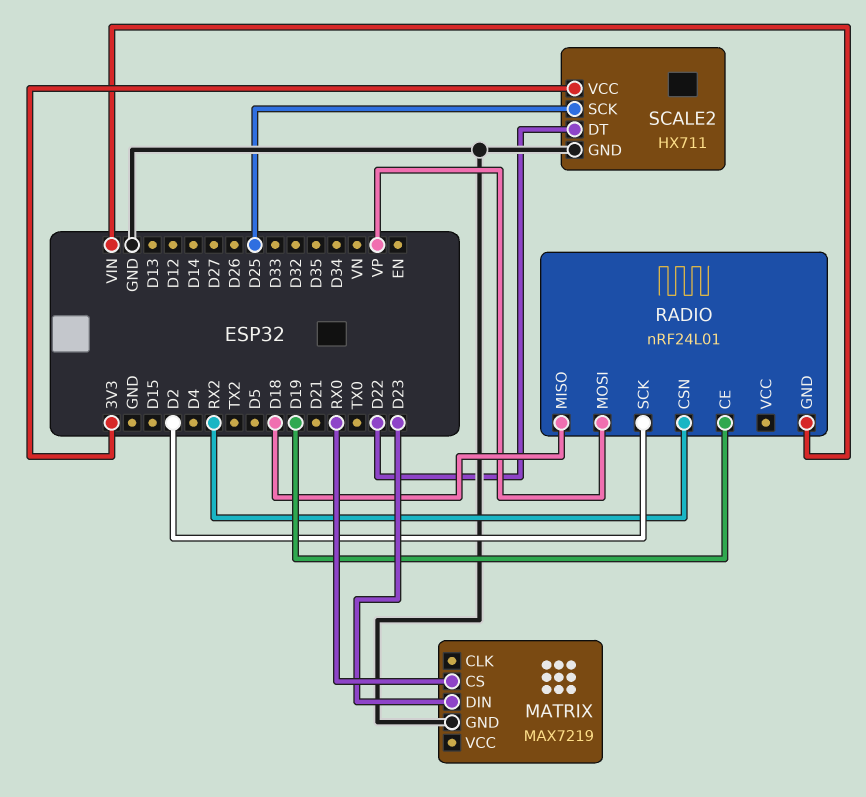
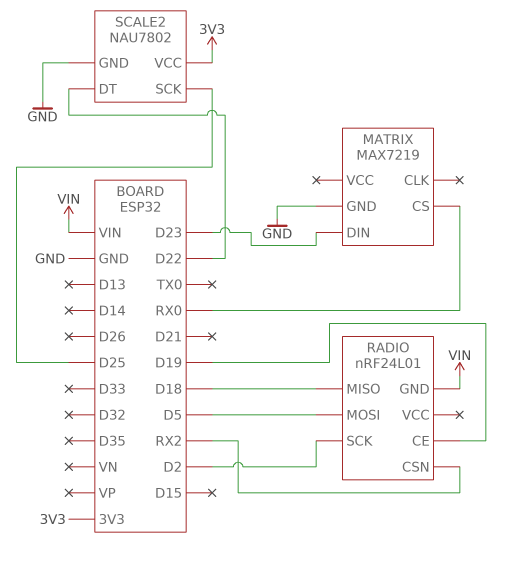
RADIO pin MOSI: VP -> D5
SCALE2: HX711 -> NAU7802

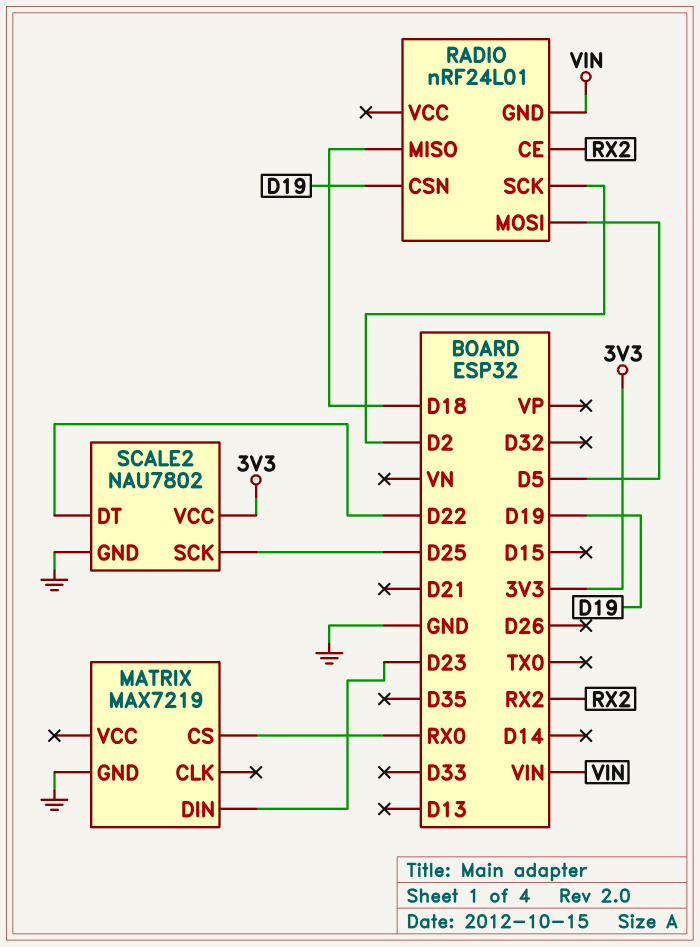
RADIO pin CE: D19 -> RX2
RADIO pin CSN: RX2 -> D19

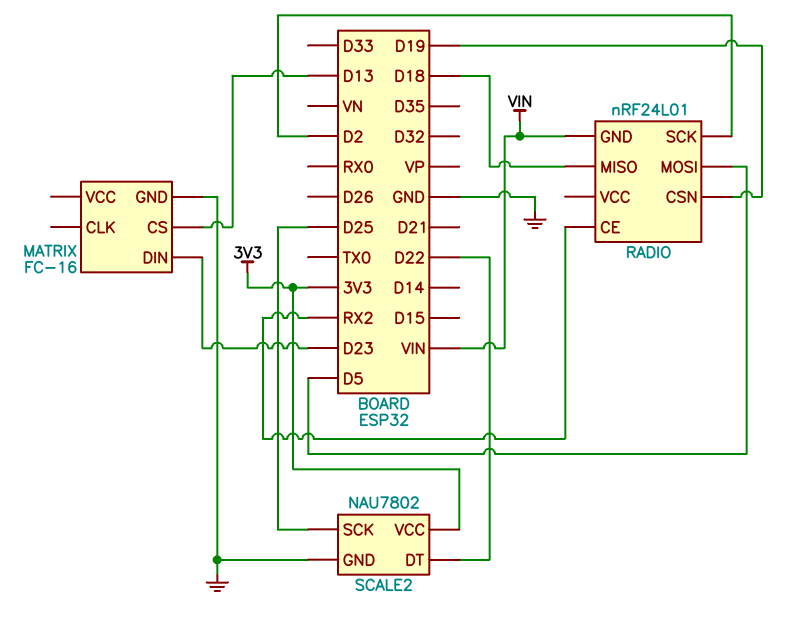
MATRIX: MAX7219 -> FC-16
MATRIX pin CS: RX0 -> D13

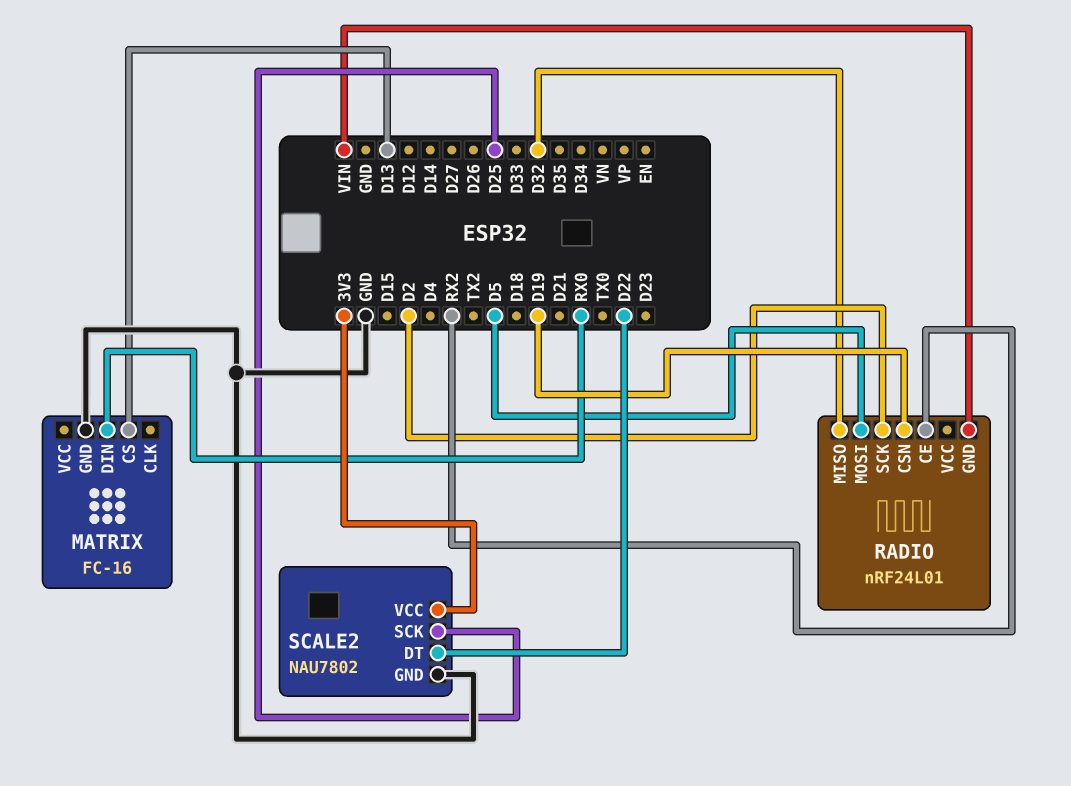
MATRIX pin DIN: D23 -> RX0
RADIO pin MISO: D18 -> D32

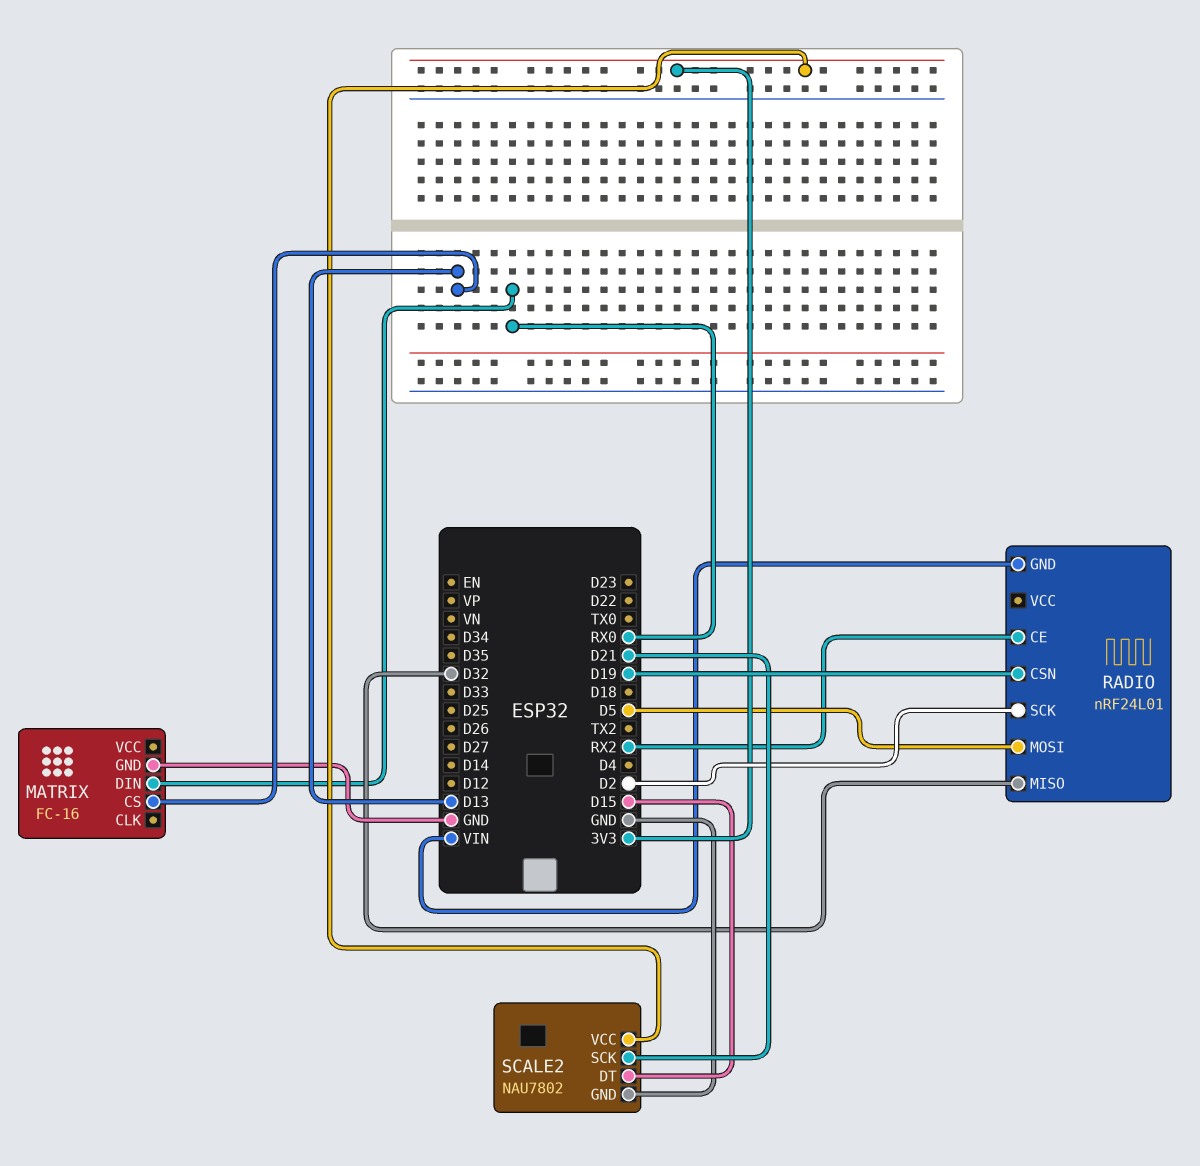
SCALE2 pin DT: D22 -> D15
SCALE2 pin SCK: D25 -> D21

